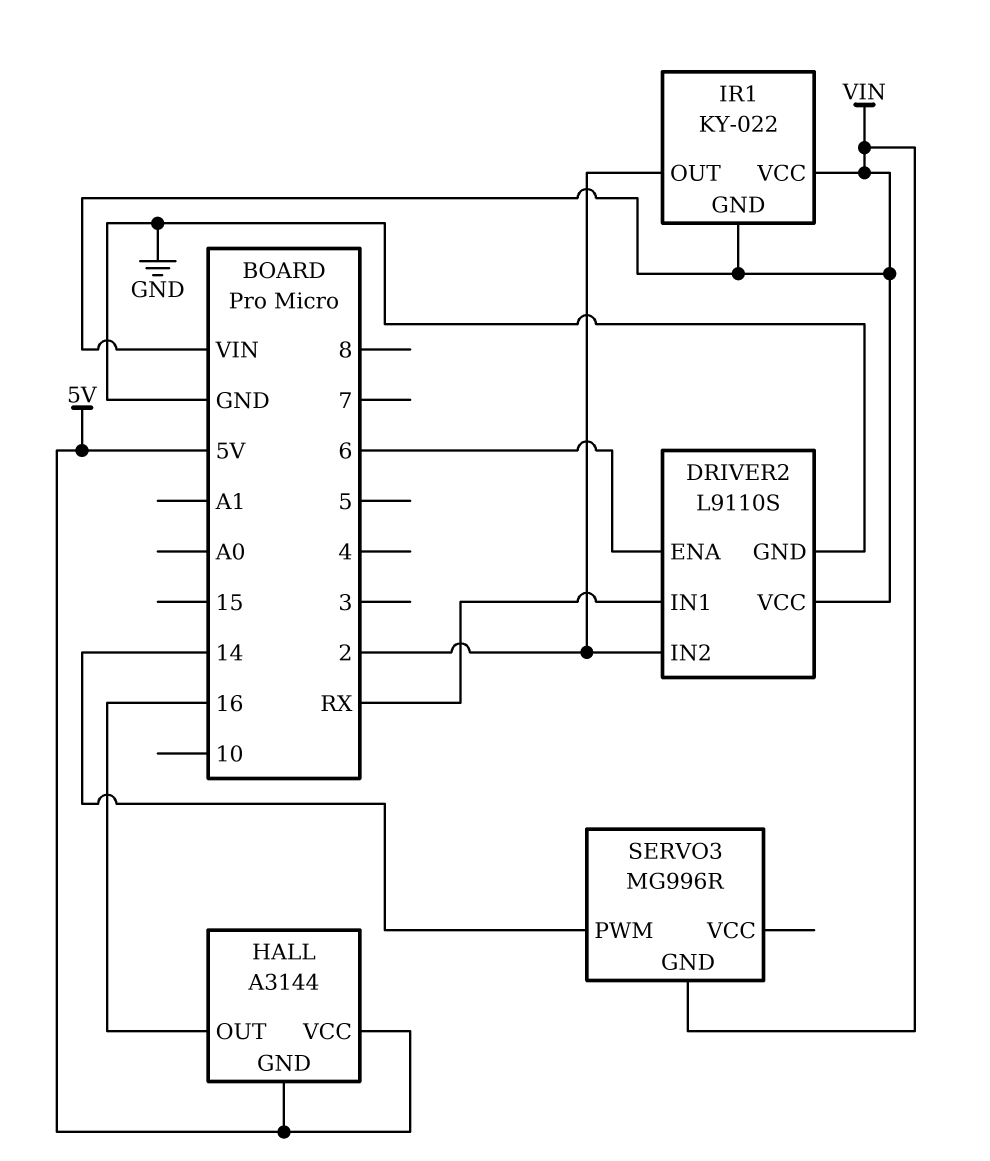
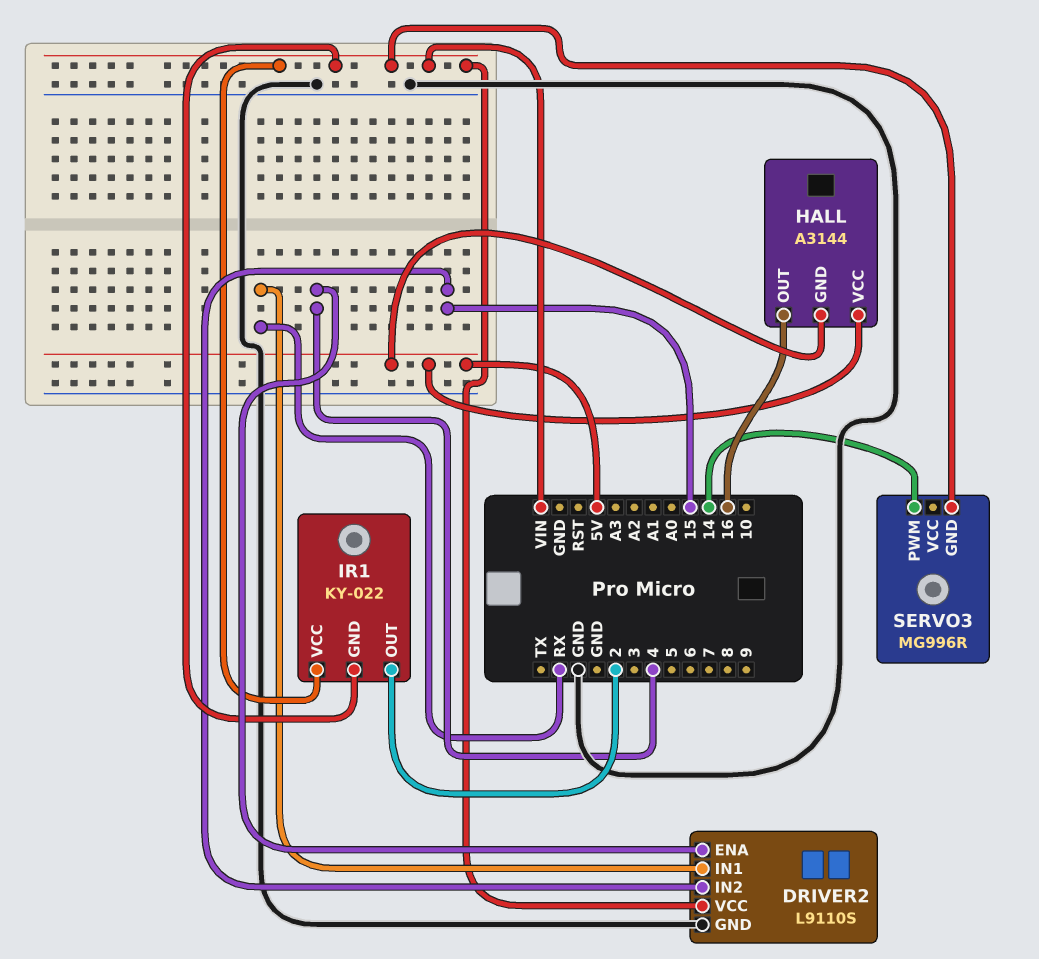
DRIVER2 pin ENA: 6 -> 4
DRIVER2 pin IN2: 2 -> 15

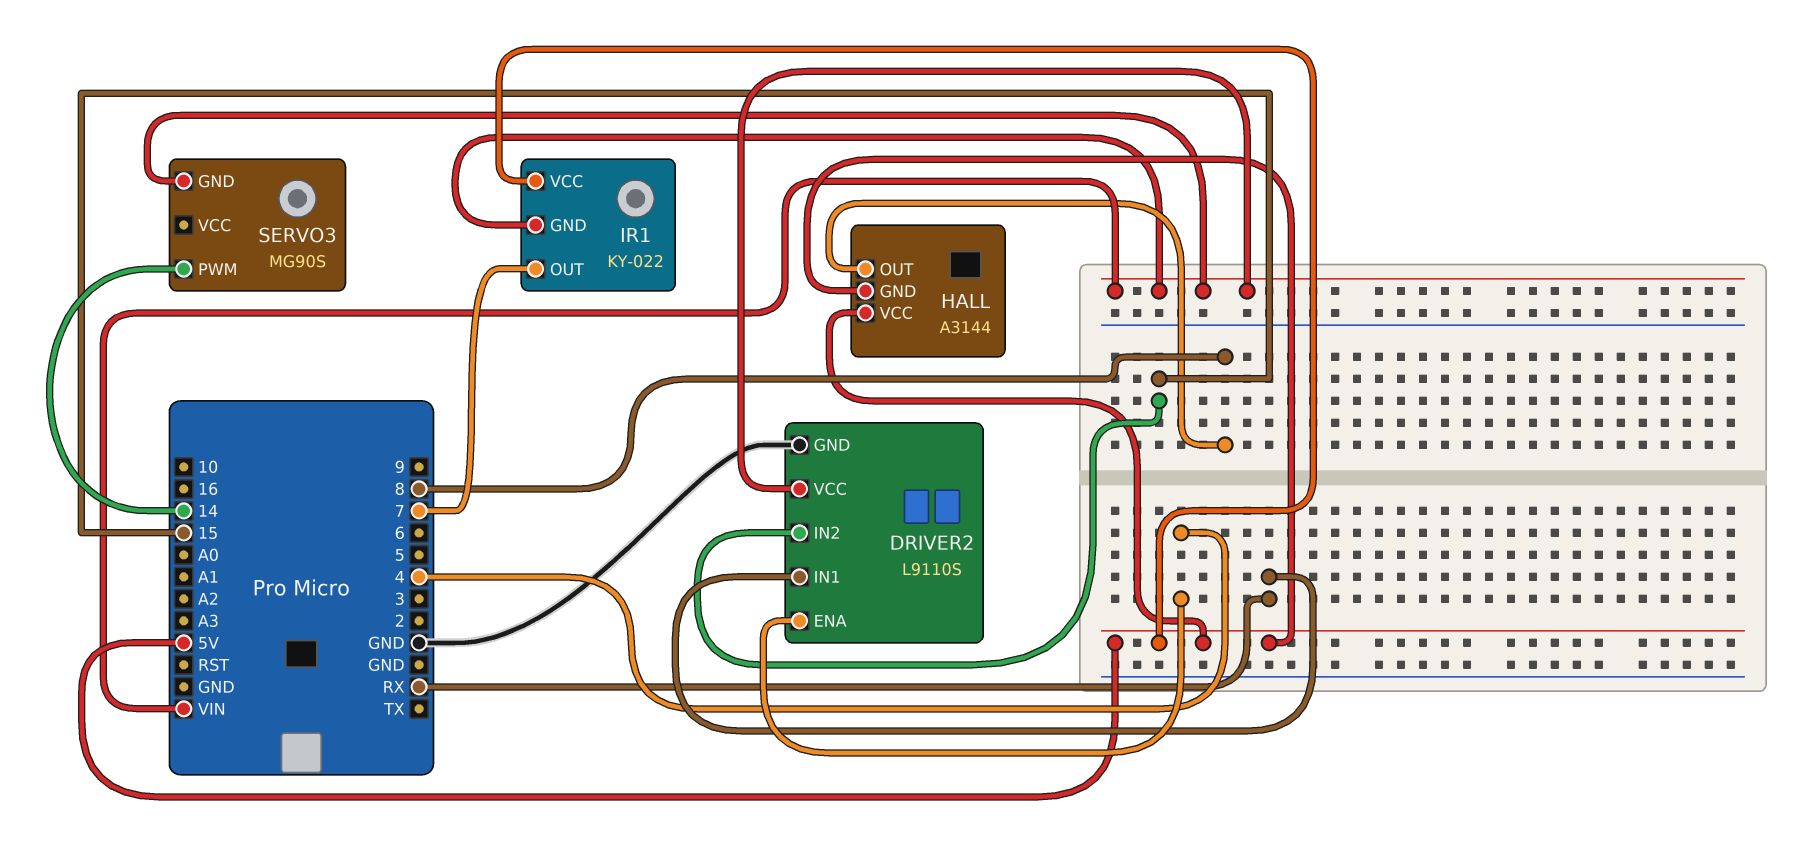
HALL pin OUT: 16 -> 8
IR1 pin OUT: 2 -> 7
IR1 pin VCC: VIN -> 5V
SERVO3: MG996R -> MG90S

